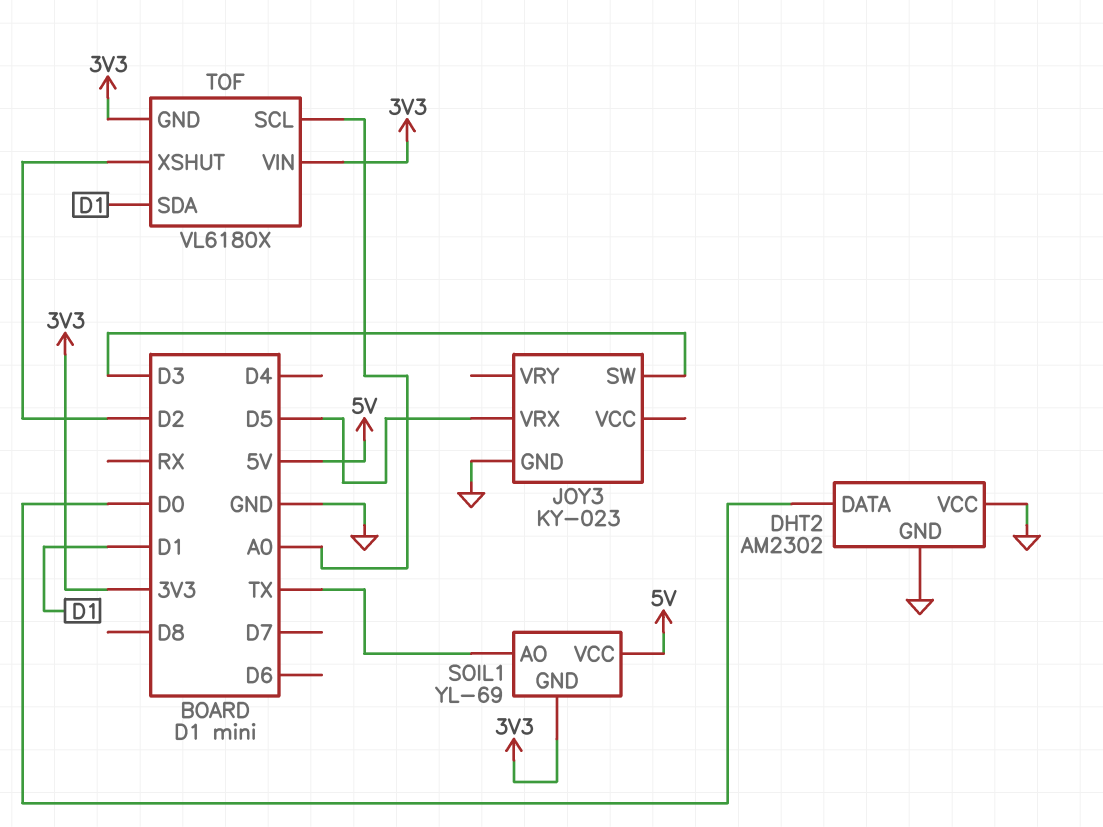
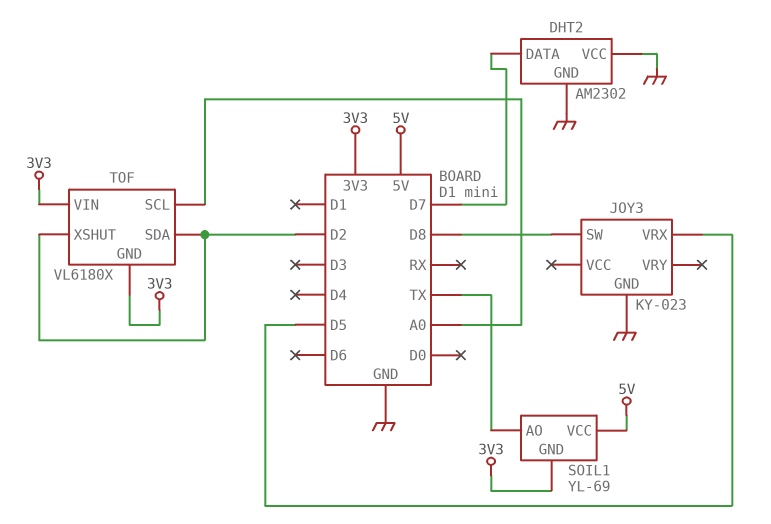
DHT2 pin DATA: D0 -> D7
JOY3 pin SW: D3 -> D8
TOF pin SDA: D1 -> D2

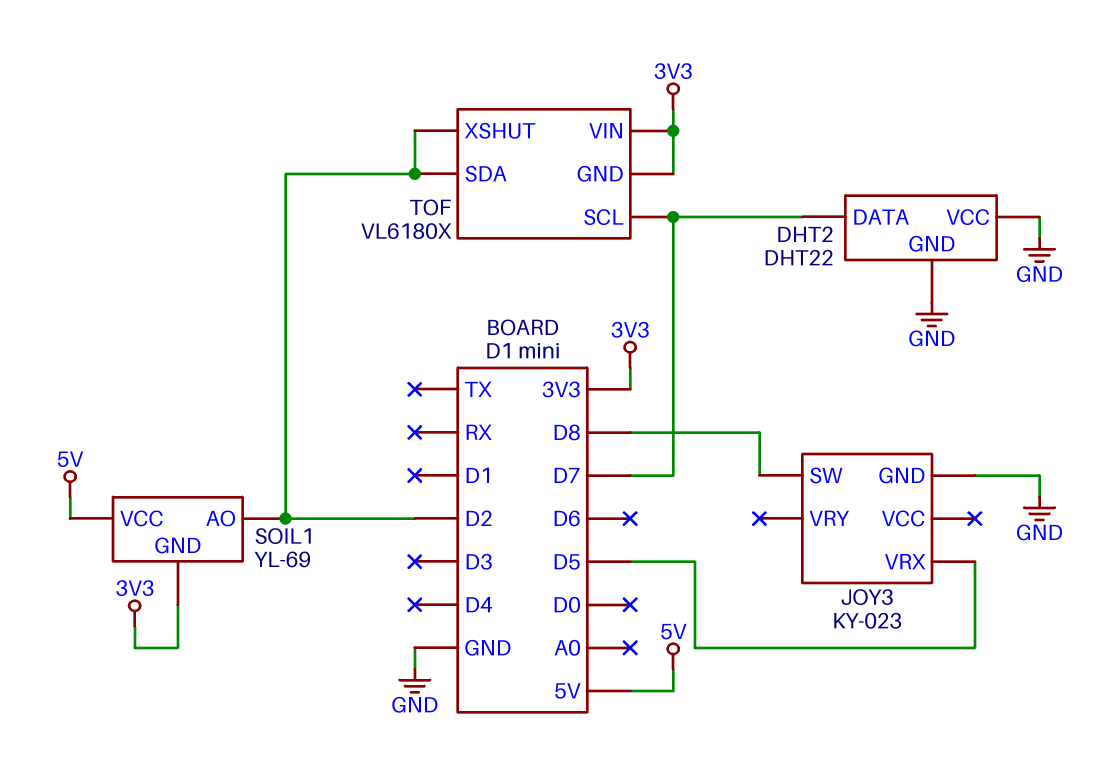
DHT2: AM2302 -> DHT22
SOIL1 pin AO: TX -> D2
TOF pin SCL: A0 -> D7

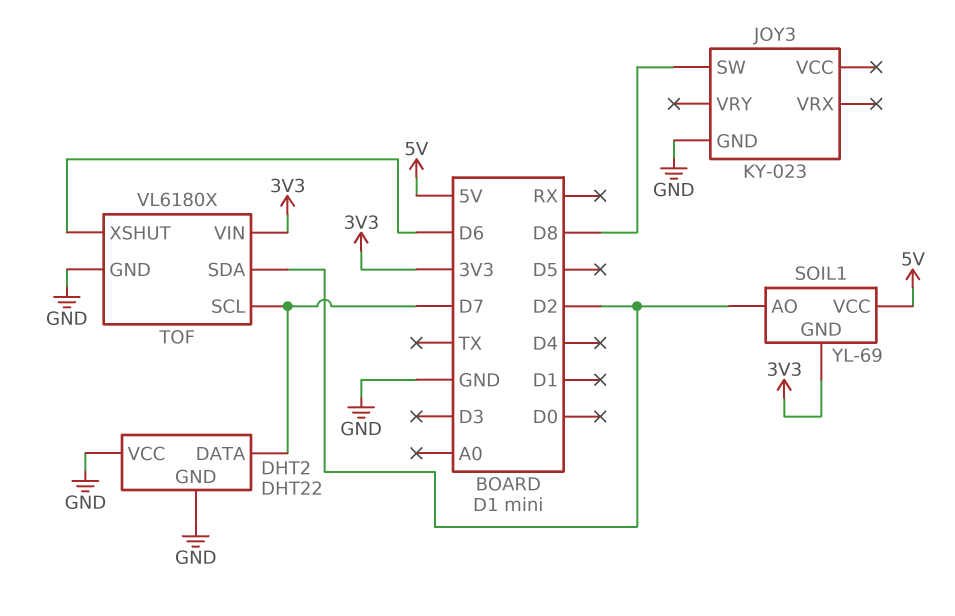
JOY3 pin VRX: D5 -> none
TOF pin GND: 3V3 -> GND
TOF pin XSHUT: D2 -> D6

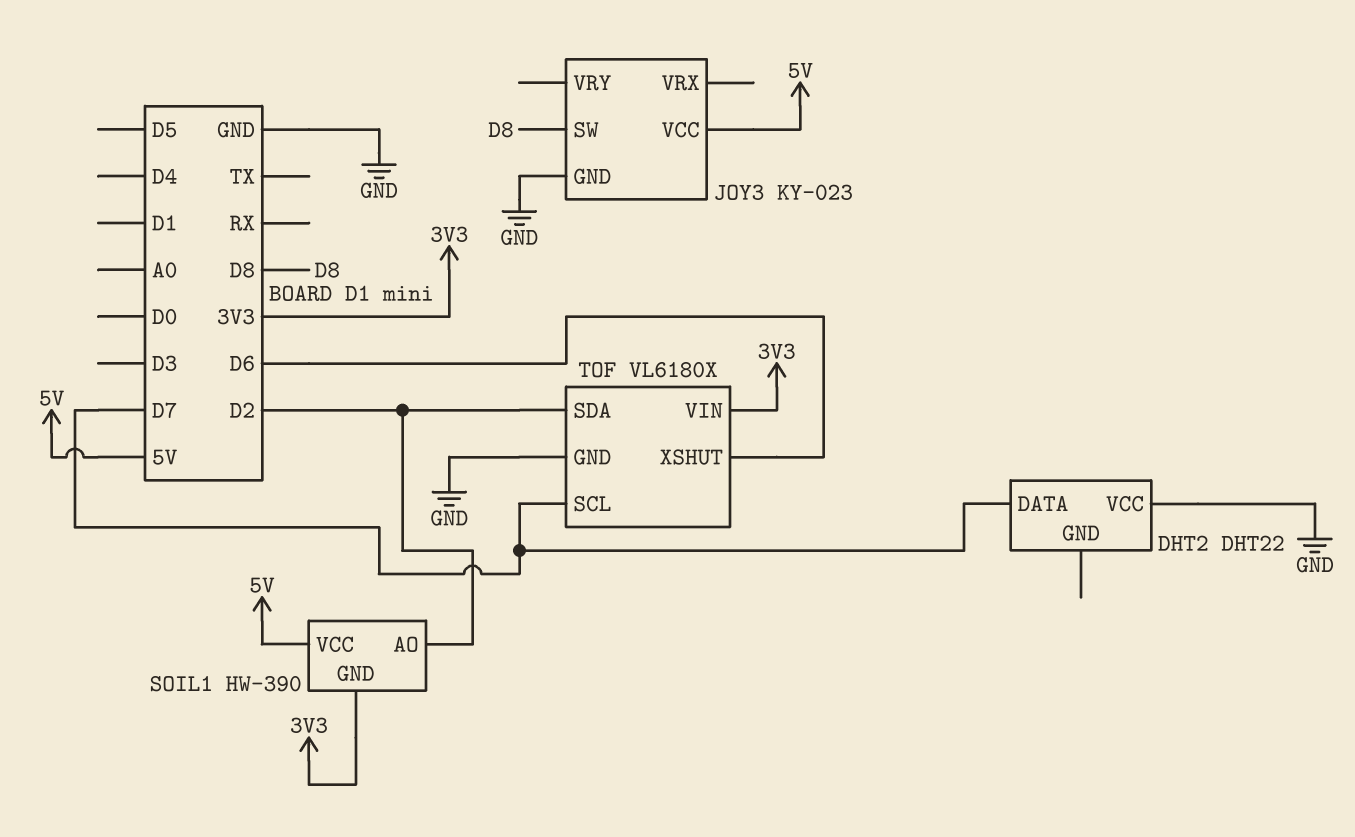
DHT2 pin GND: GND -> none
JOY3 pin VCC: none -> 5V
SOIL1: YL-69 -> HW-390

